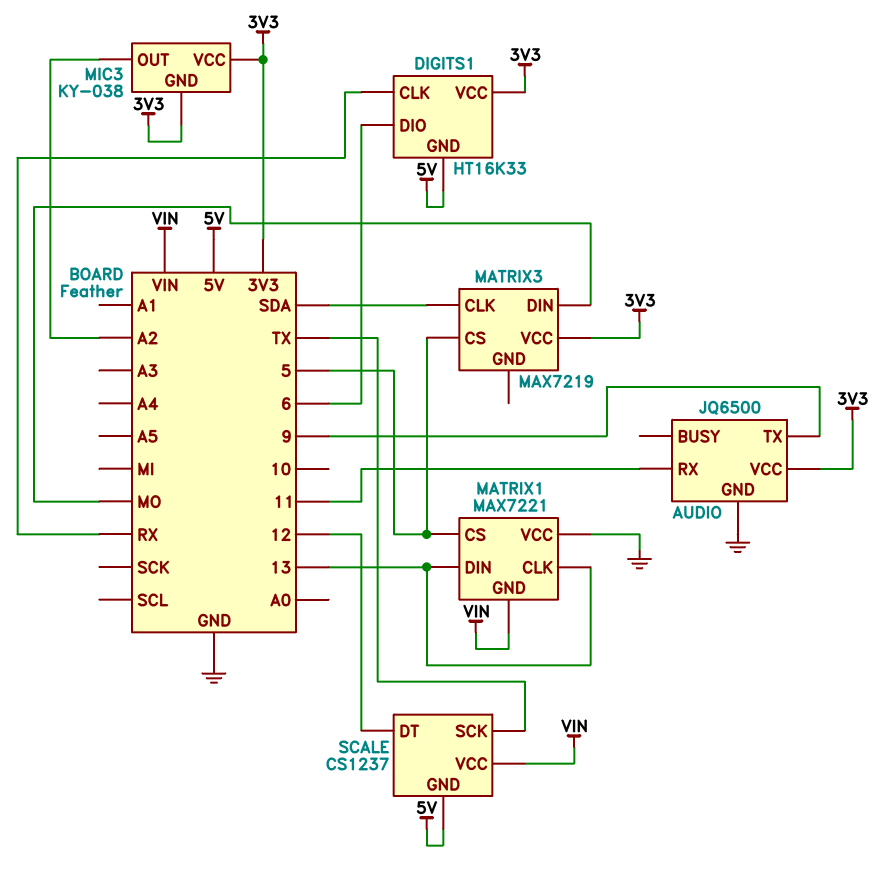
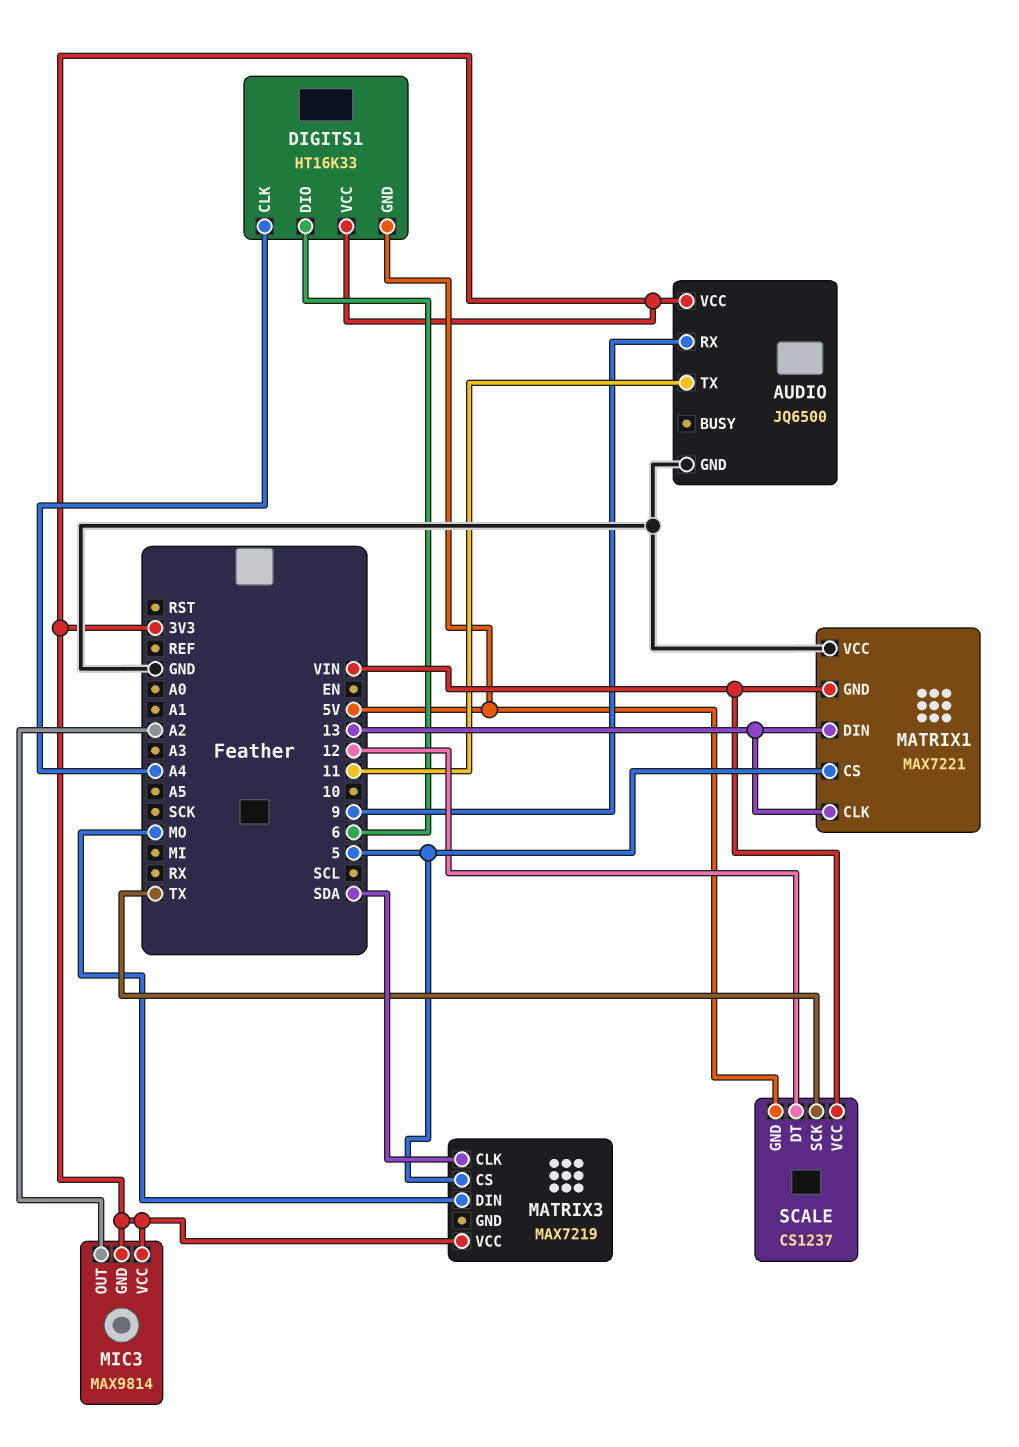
AUDIO pin RX: 11 -> 9
AUDIO pin TX: 9 -> 11
DIGITS1 pin CLK: RX -> A4
MIC3: KY-038 -> MAX9814

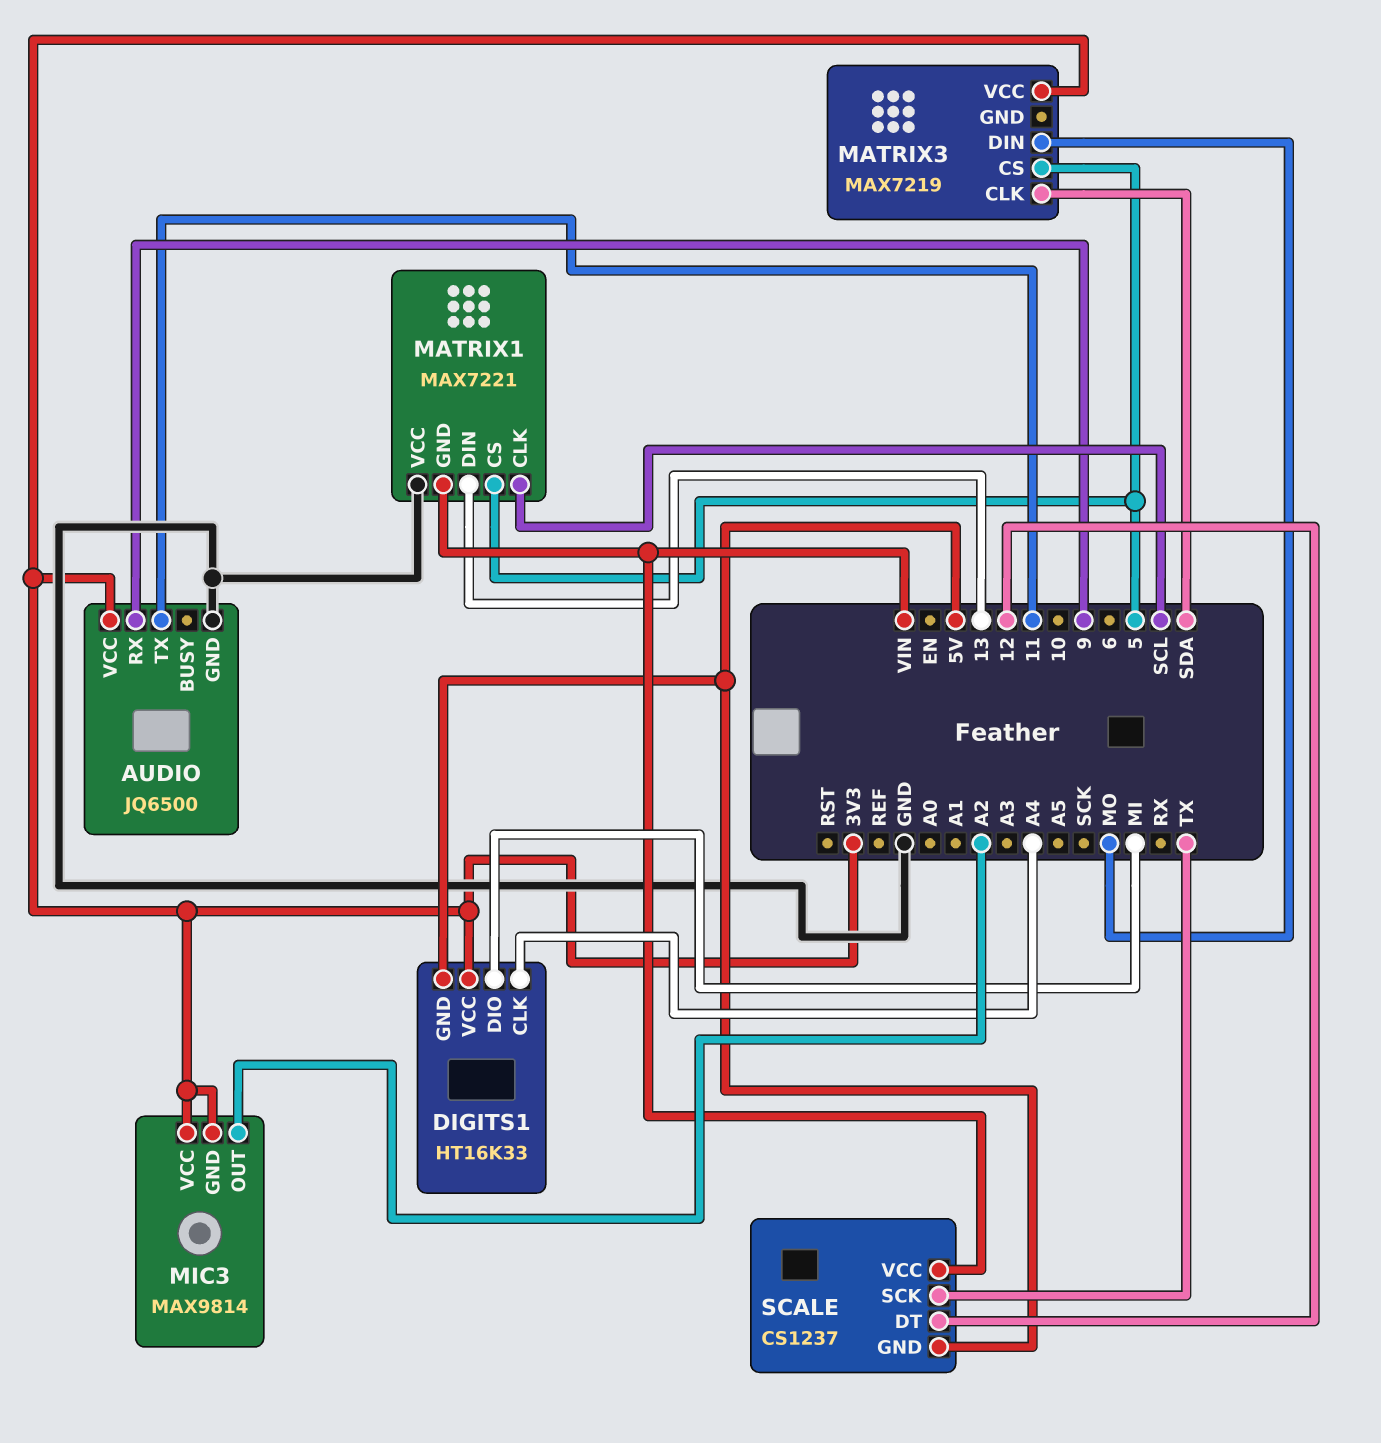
DIGITS1 pin DIO: 6 -> MI
MATRIX1 pin CLK: 13 -> SCL

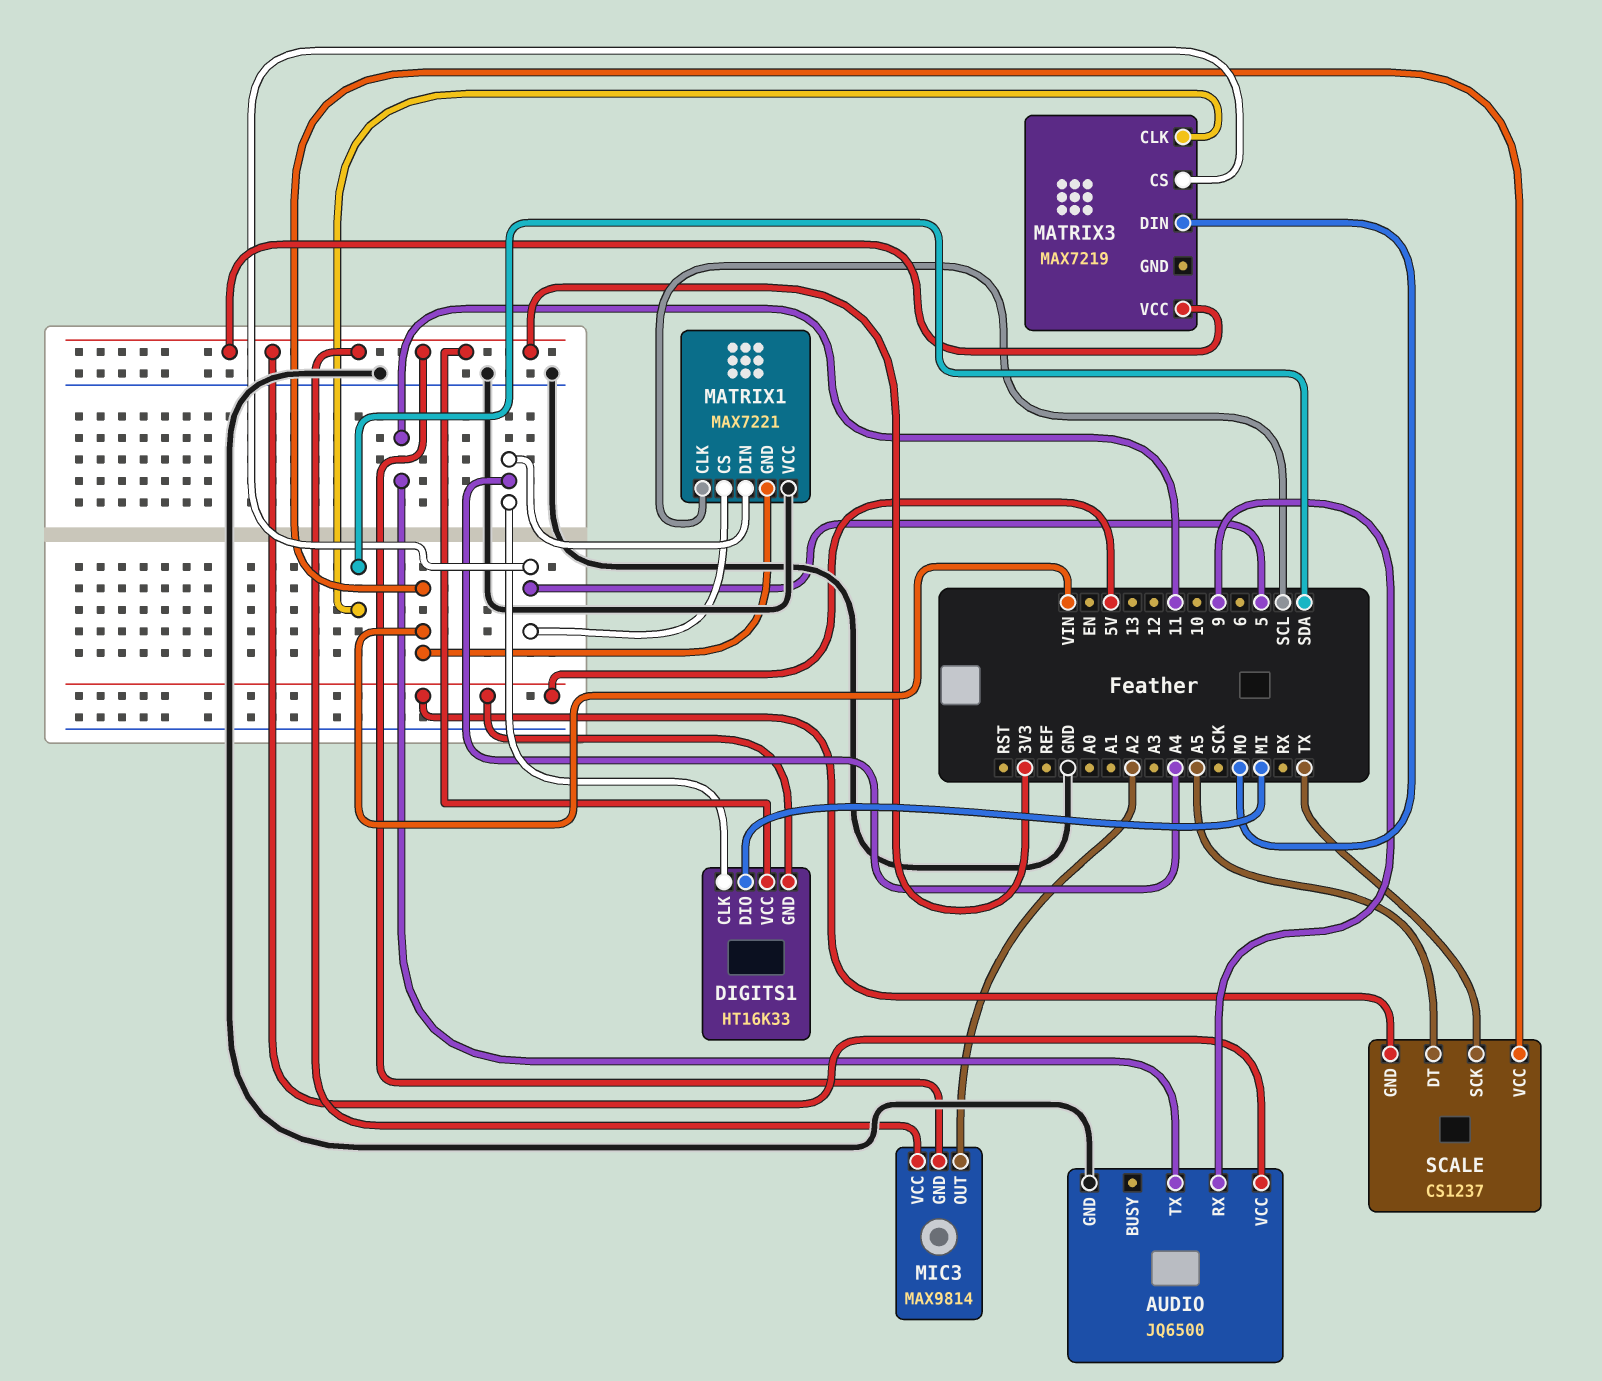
MATRIX1 pin DIN: 13 -> A4
SCALE pin DT: 12 -> A5

